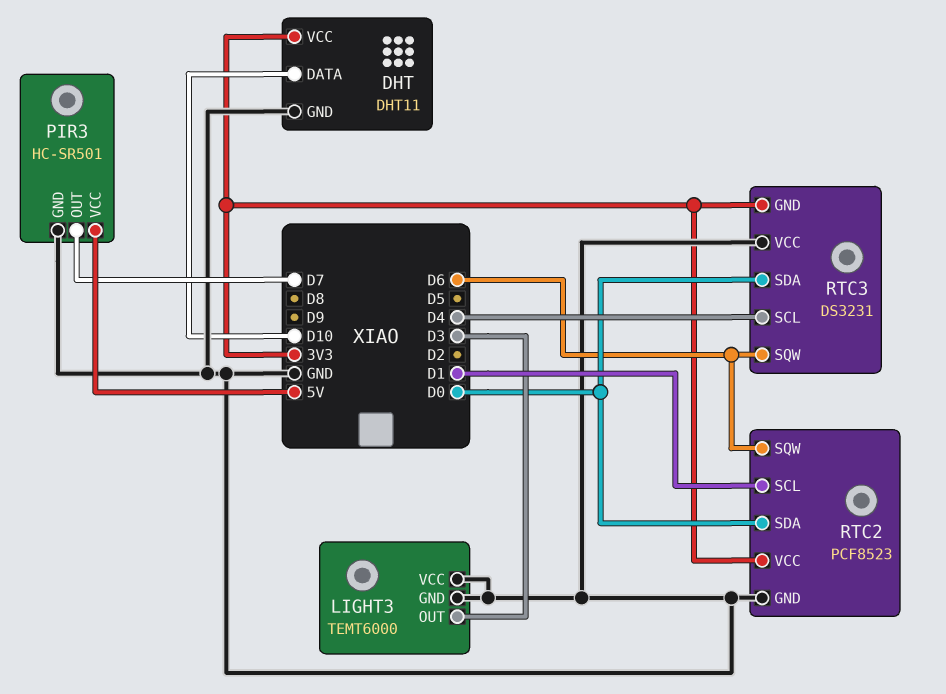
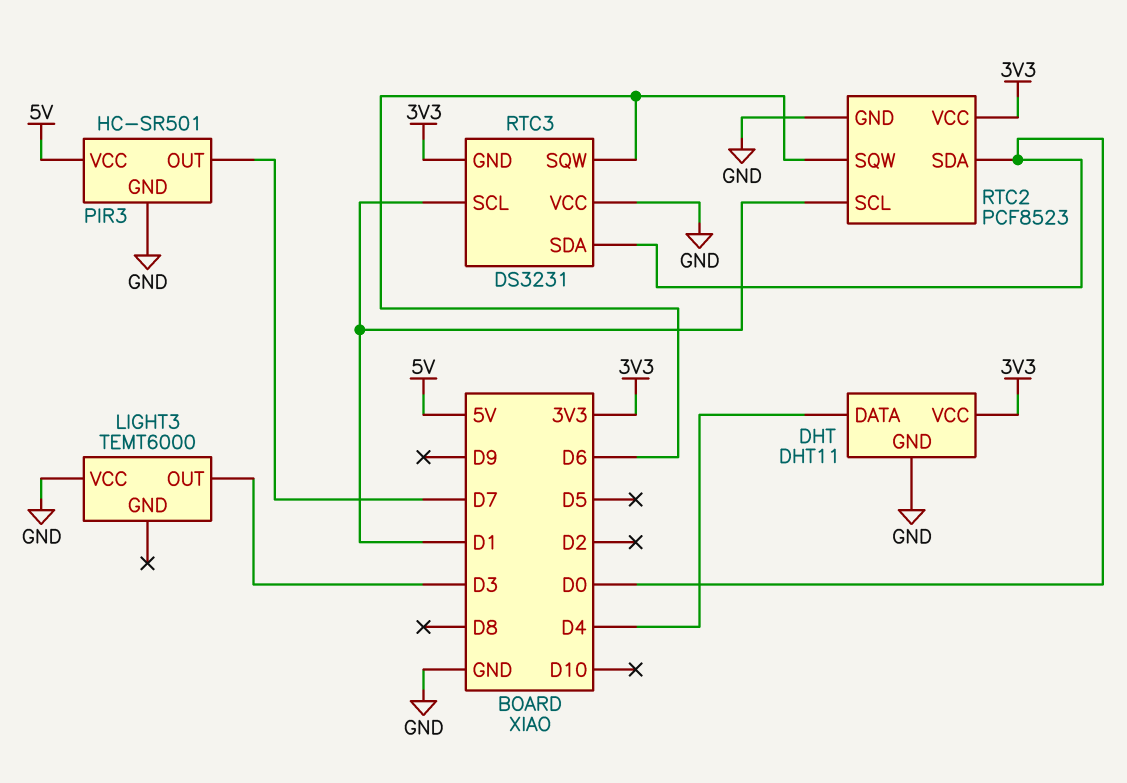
DHT pin DATA: D10 -> D4
LIGHT3 pin GND: GND -> none
RTC3 pin SCL: D4 -> D1

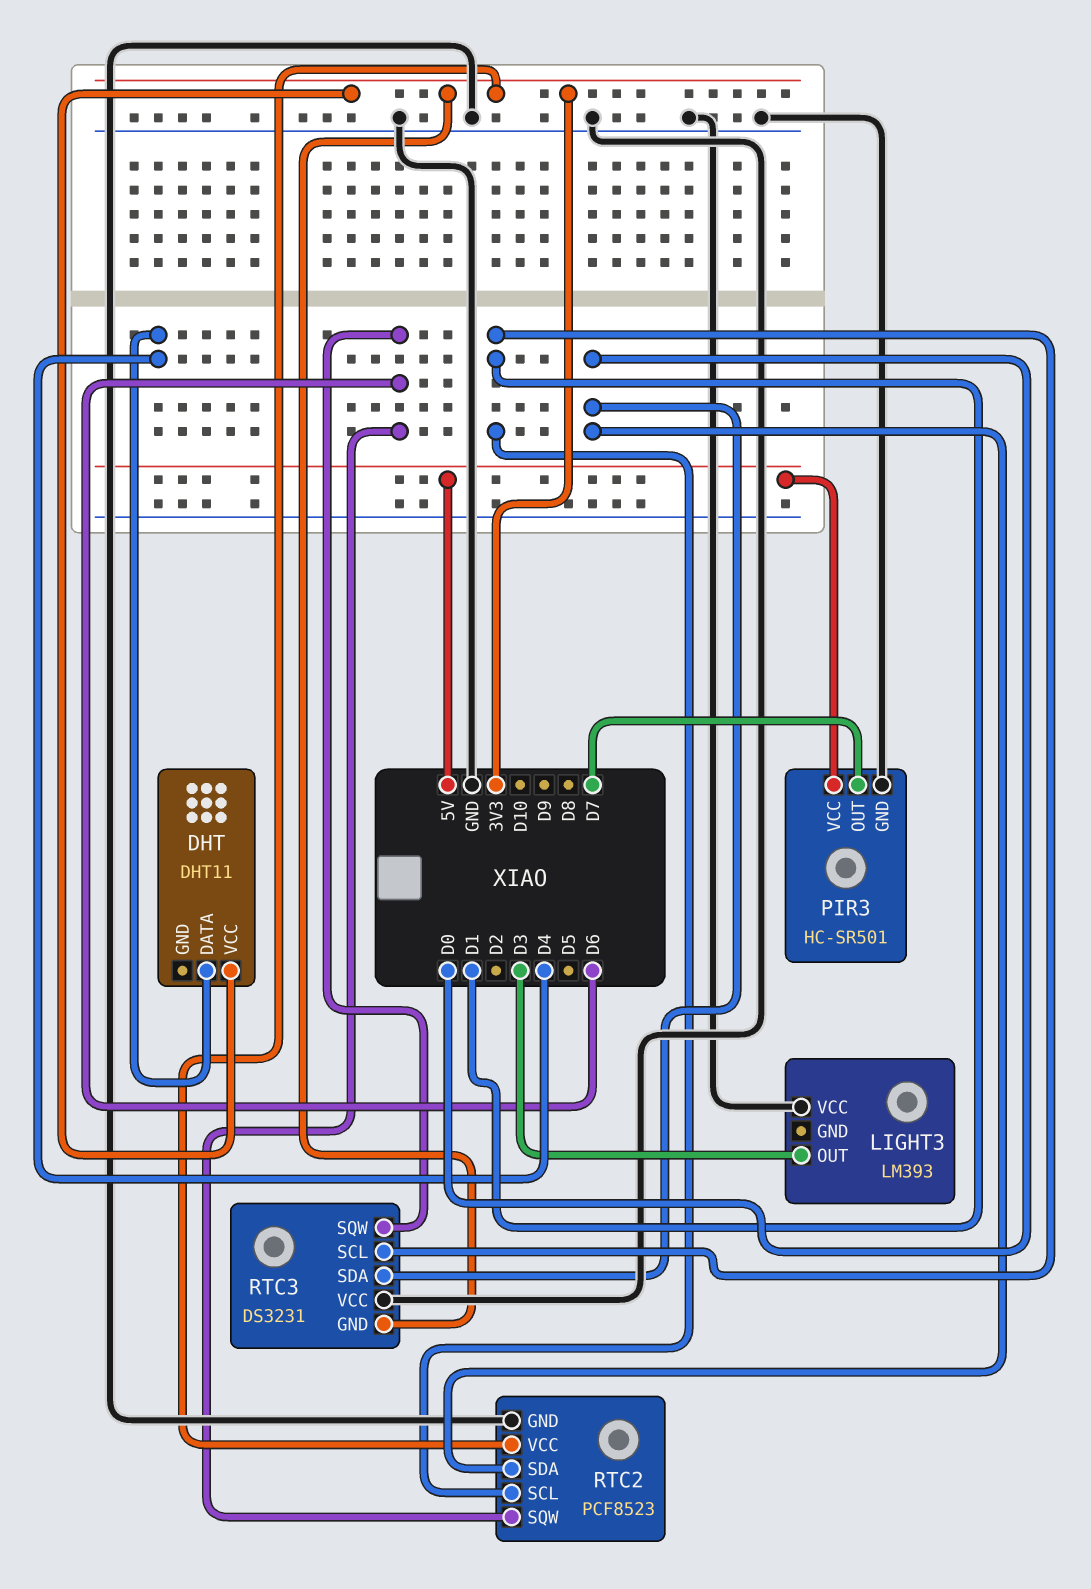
DHT pin GND: GND -> none
LIGHT3: TEMT6000 -> LM393

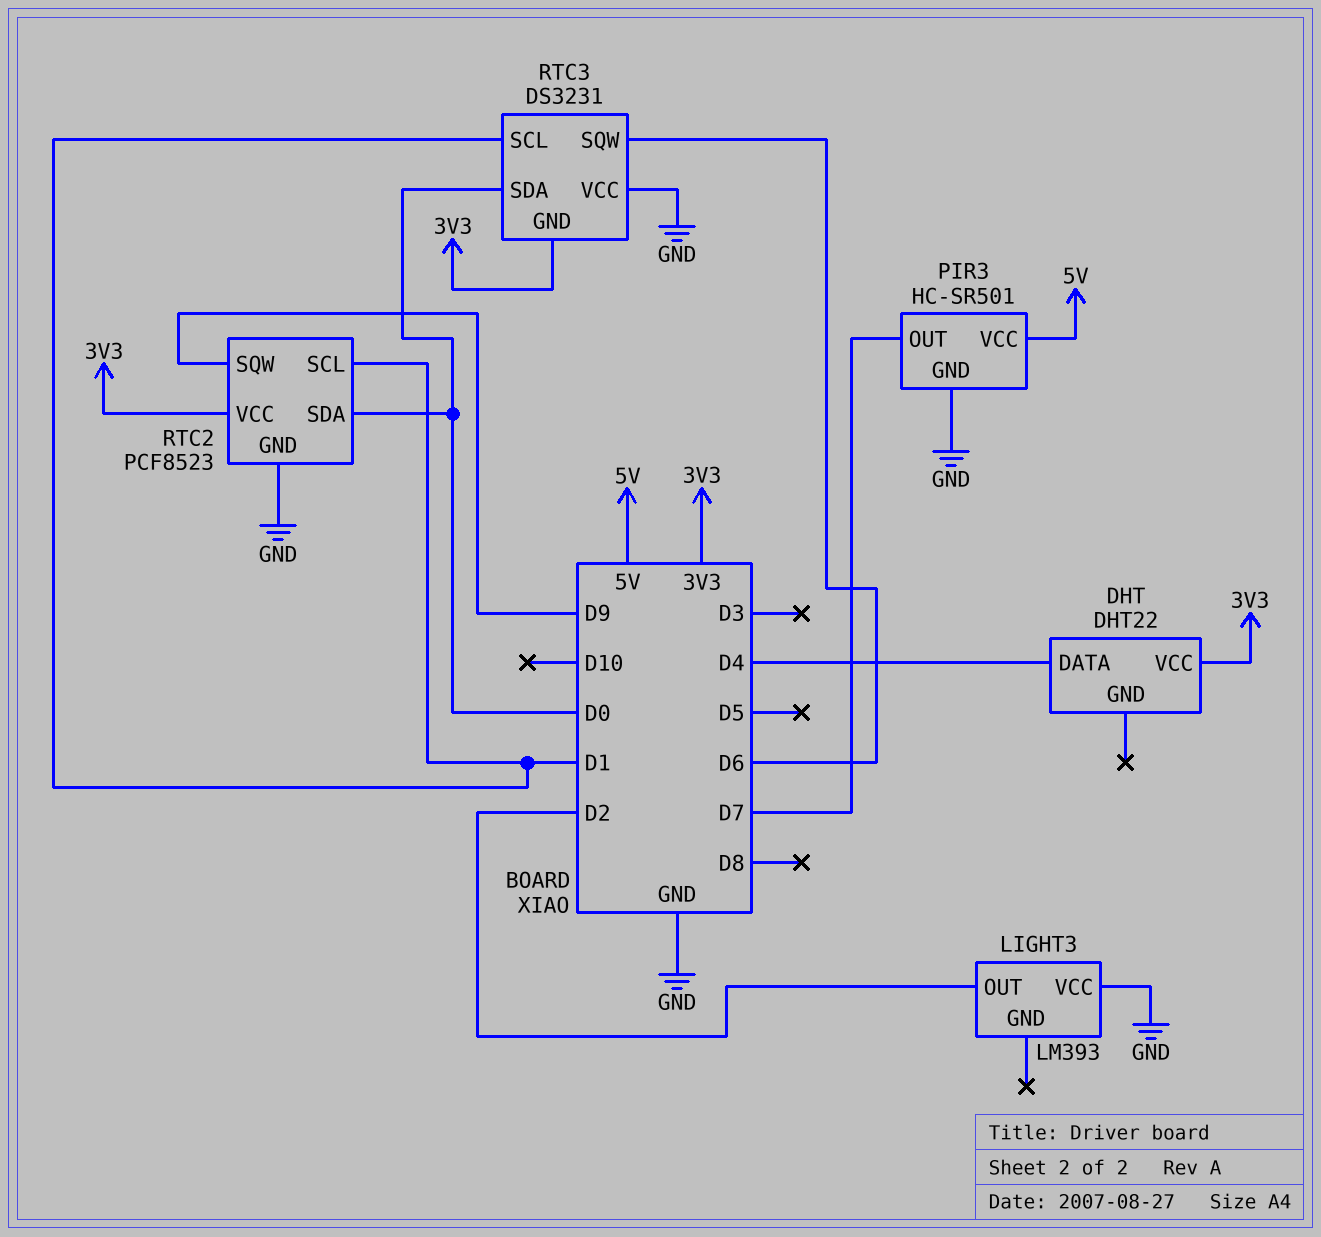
DHT: DHT11 -> DHT22
LIGHT3 pin OUT: D3 -> D2
RTC2 pin SQW: D6 -> D9

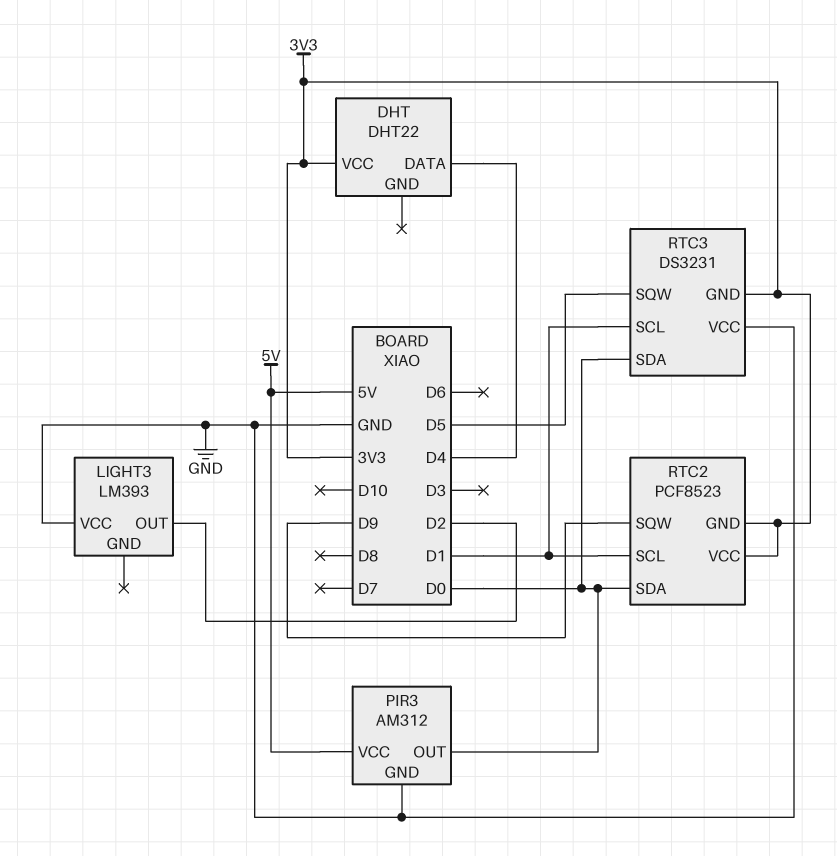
PIR3: HC-SR501 -> AM312
PIR3 pin OUT: D7 -> D0
RTC2 pin GND: GND -> 3V3
RTC3 pin SQW: D6 -> D5

